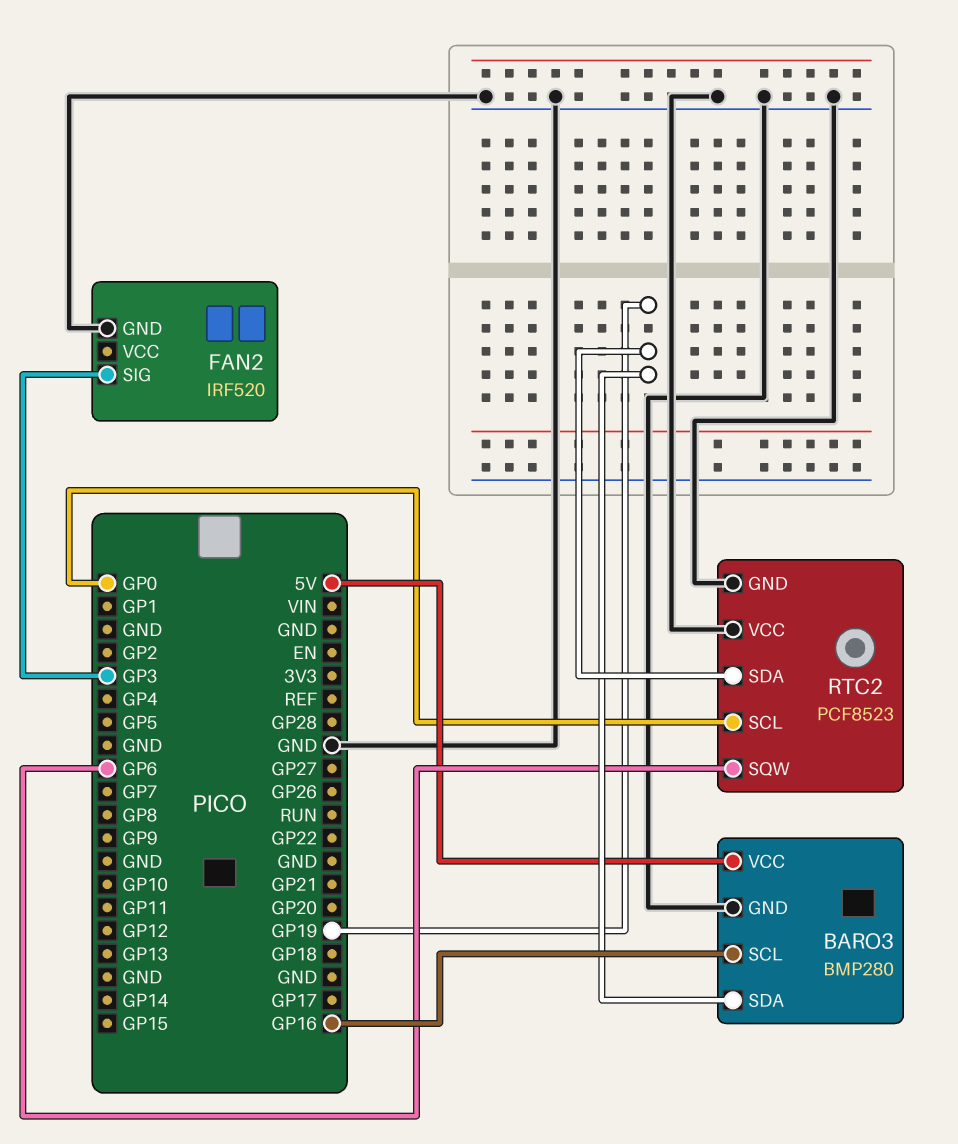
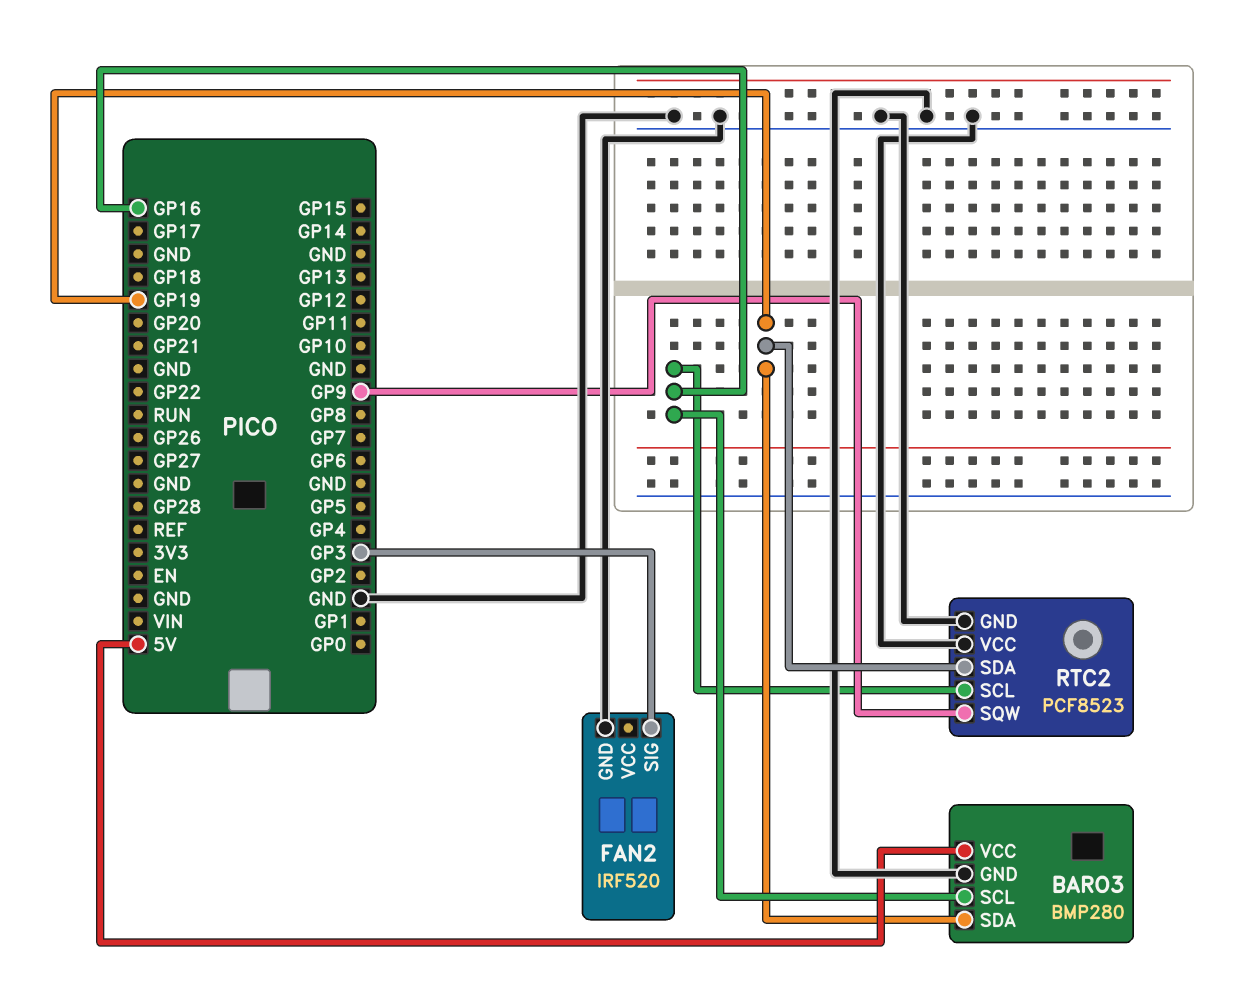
RTC2 pin SCL: GP0 -> GP16
RTC2 pin SQW: GP6 -> GP9

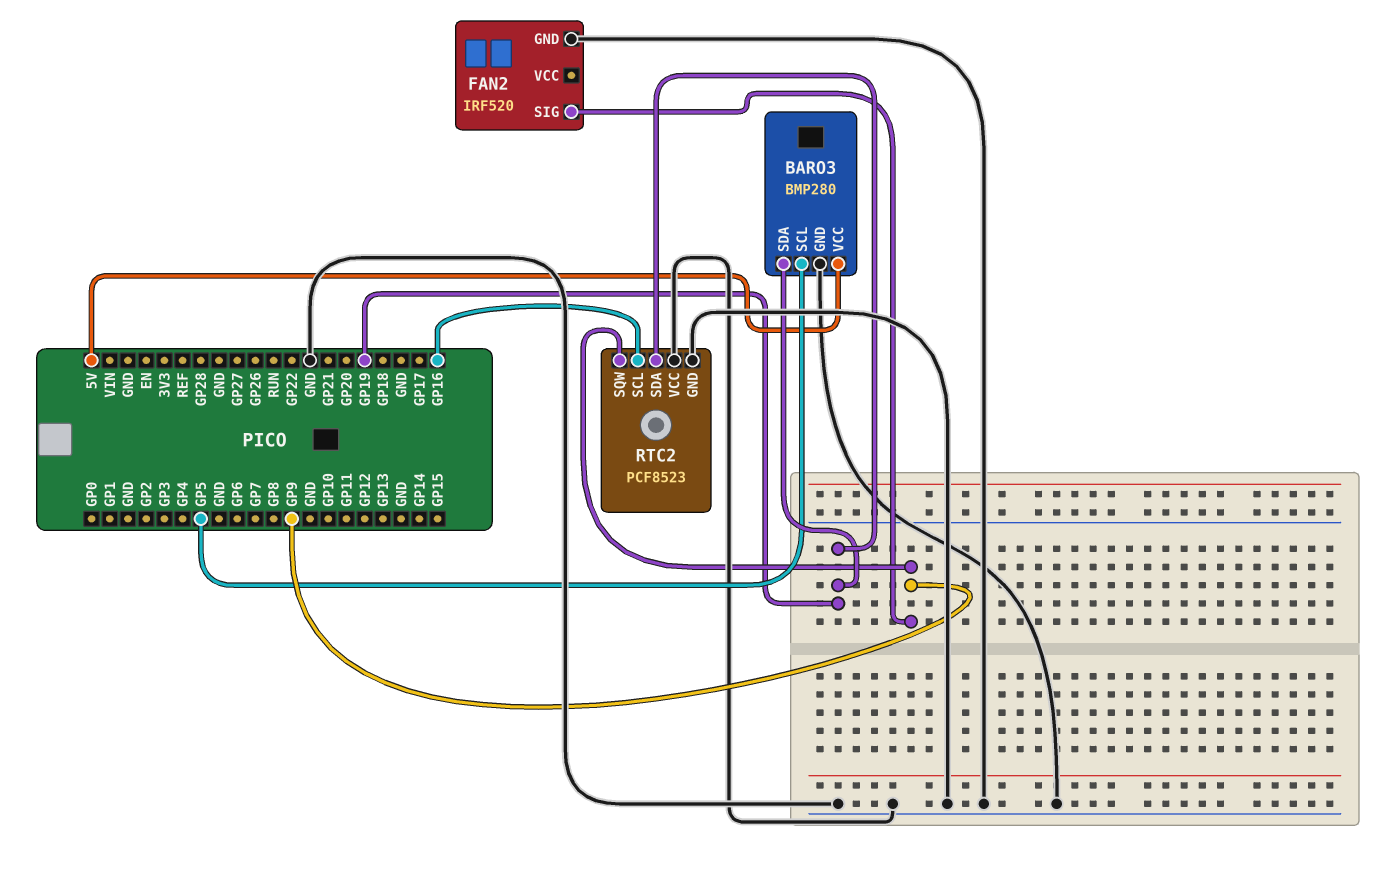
BARO3 pin SCL: GP16 -> GP5
FAN2 pin SIG: GP3 -> GP9

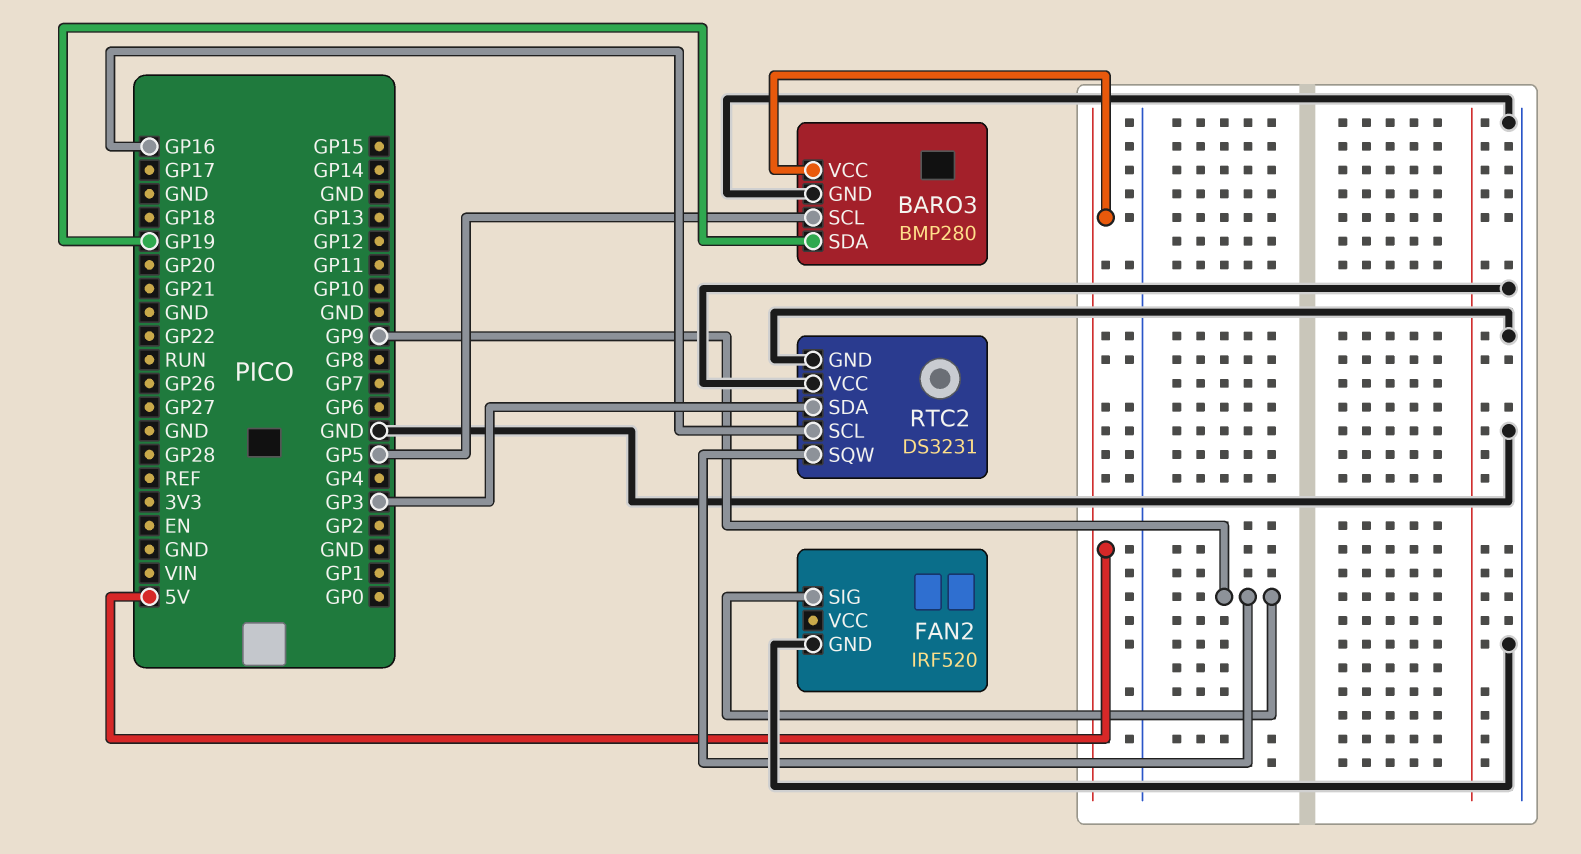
RTC2: PCF8523 -> DS3231
RTC2 pin SDA: GP19 -> GP3

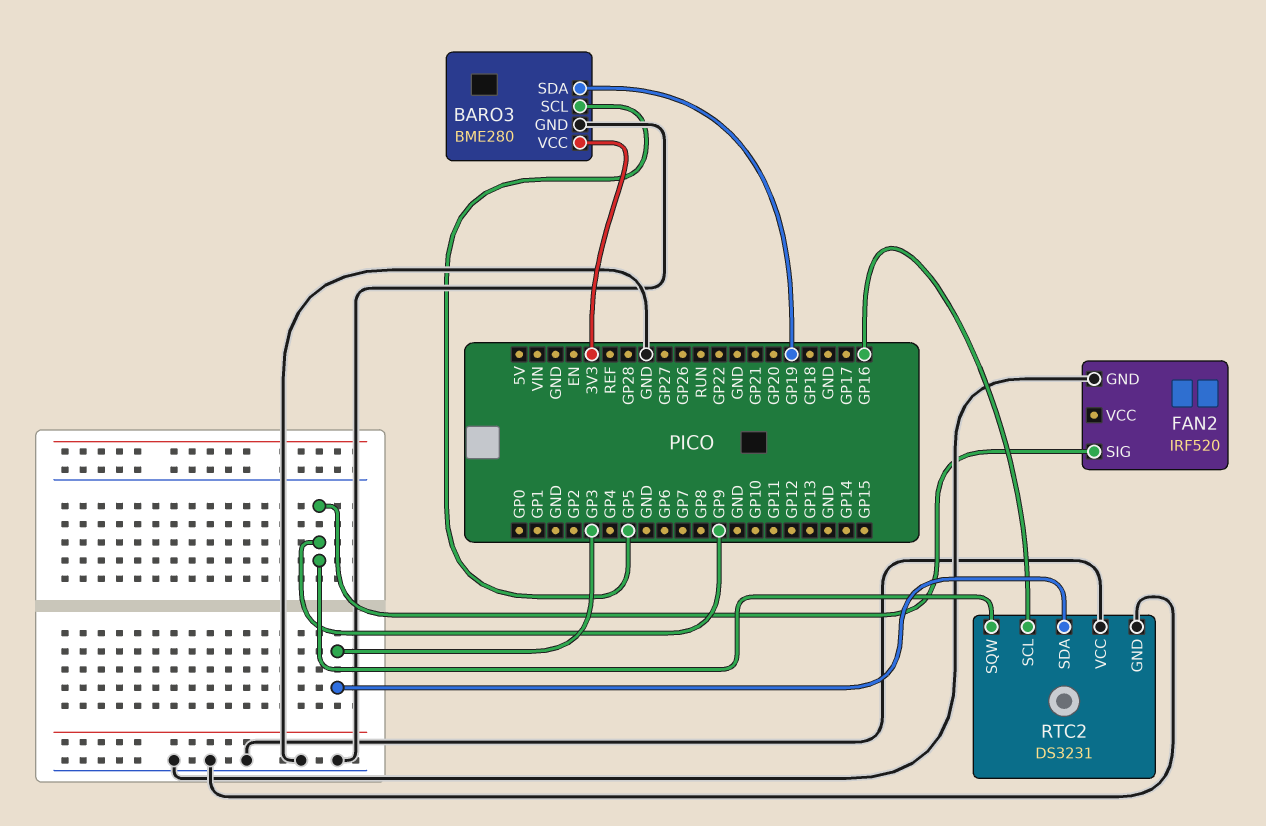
BARO3: BMP280 -> BME280
BARO3 pin VCC: 5V -> 3V3

